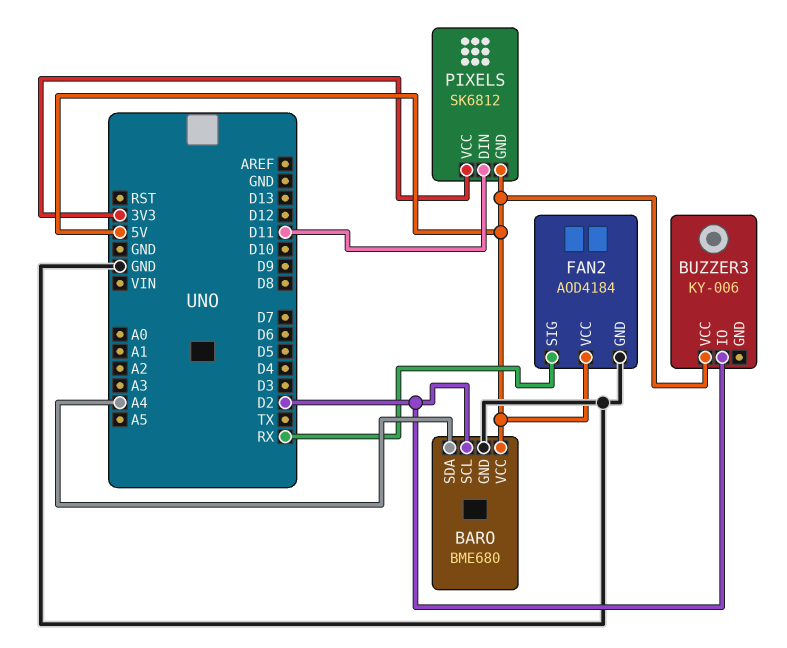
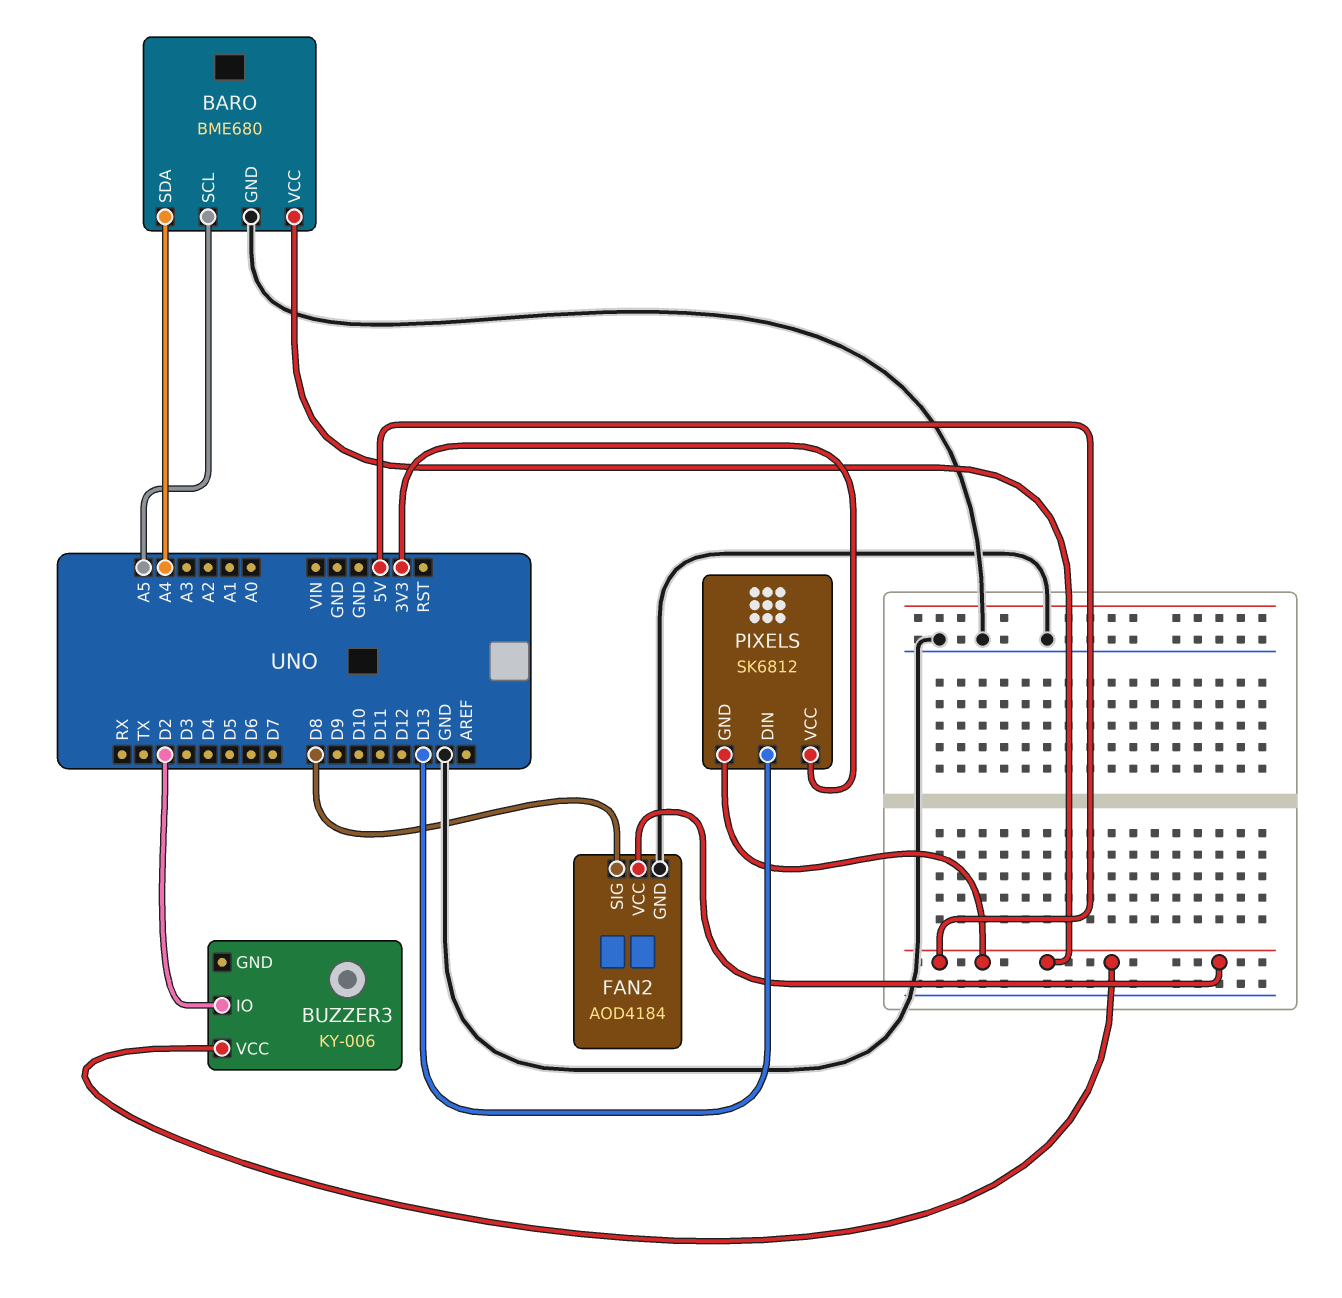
BARO pin SCL: D2 -> A5
FAN2 pin SIG: RX -> D8
PIXELS pin DIN: D11 -> D13

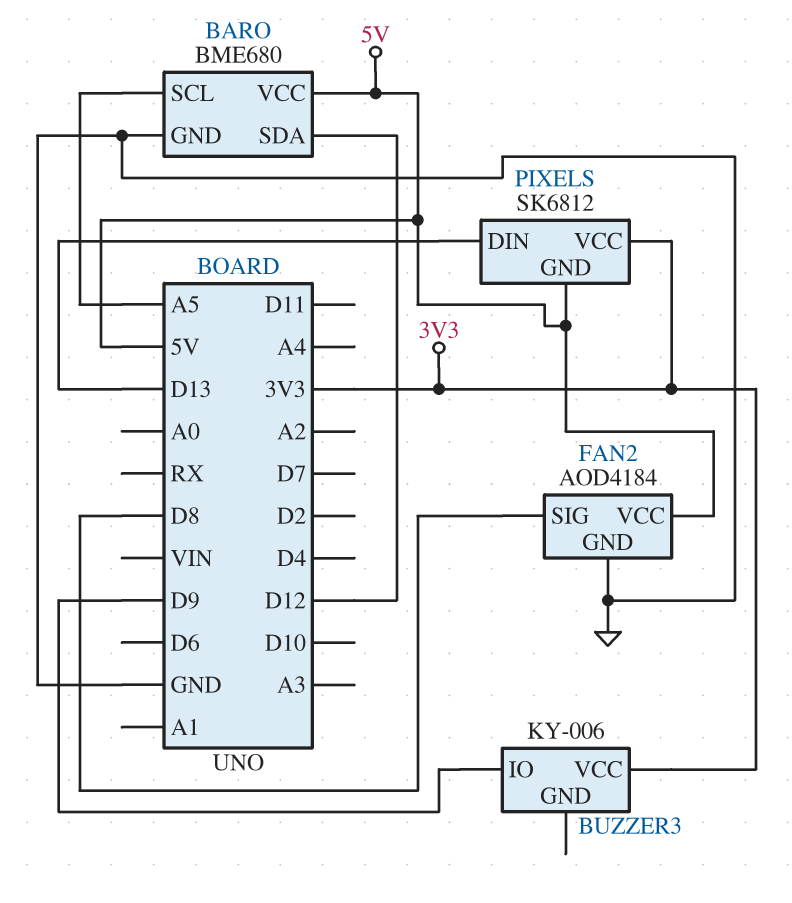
BARO pin SDA: A4 -> D12
BUZZER3 pin IO: D2 -> D9
BUZZER3 pin VCC: 5V -> 3V3

